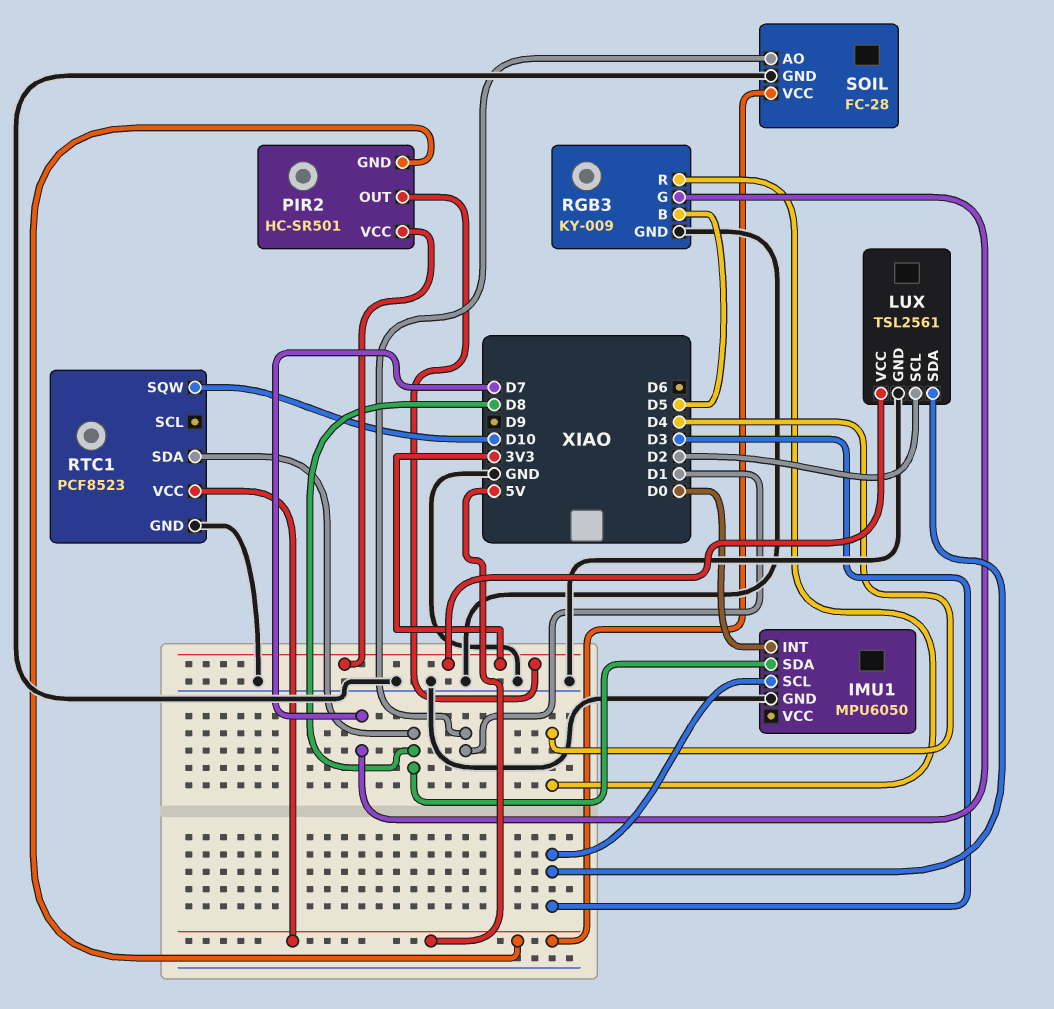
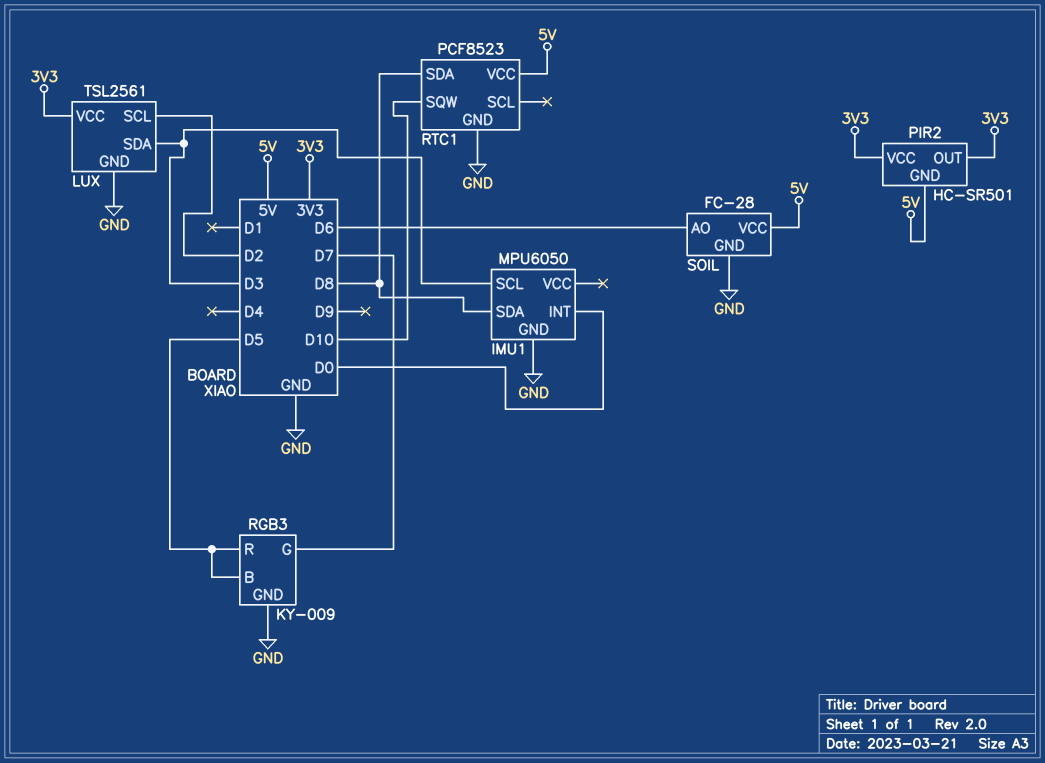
RGB3 pin R: D4 -> D5
SOIL pin AO: D1 -> D6

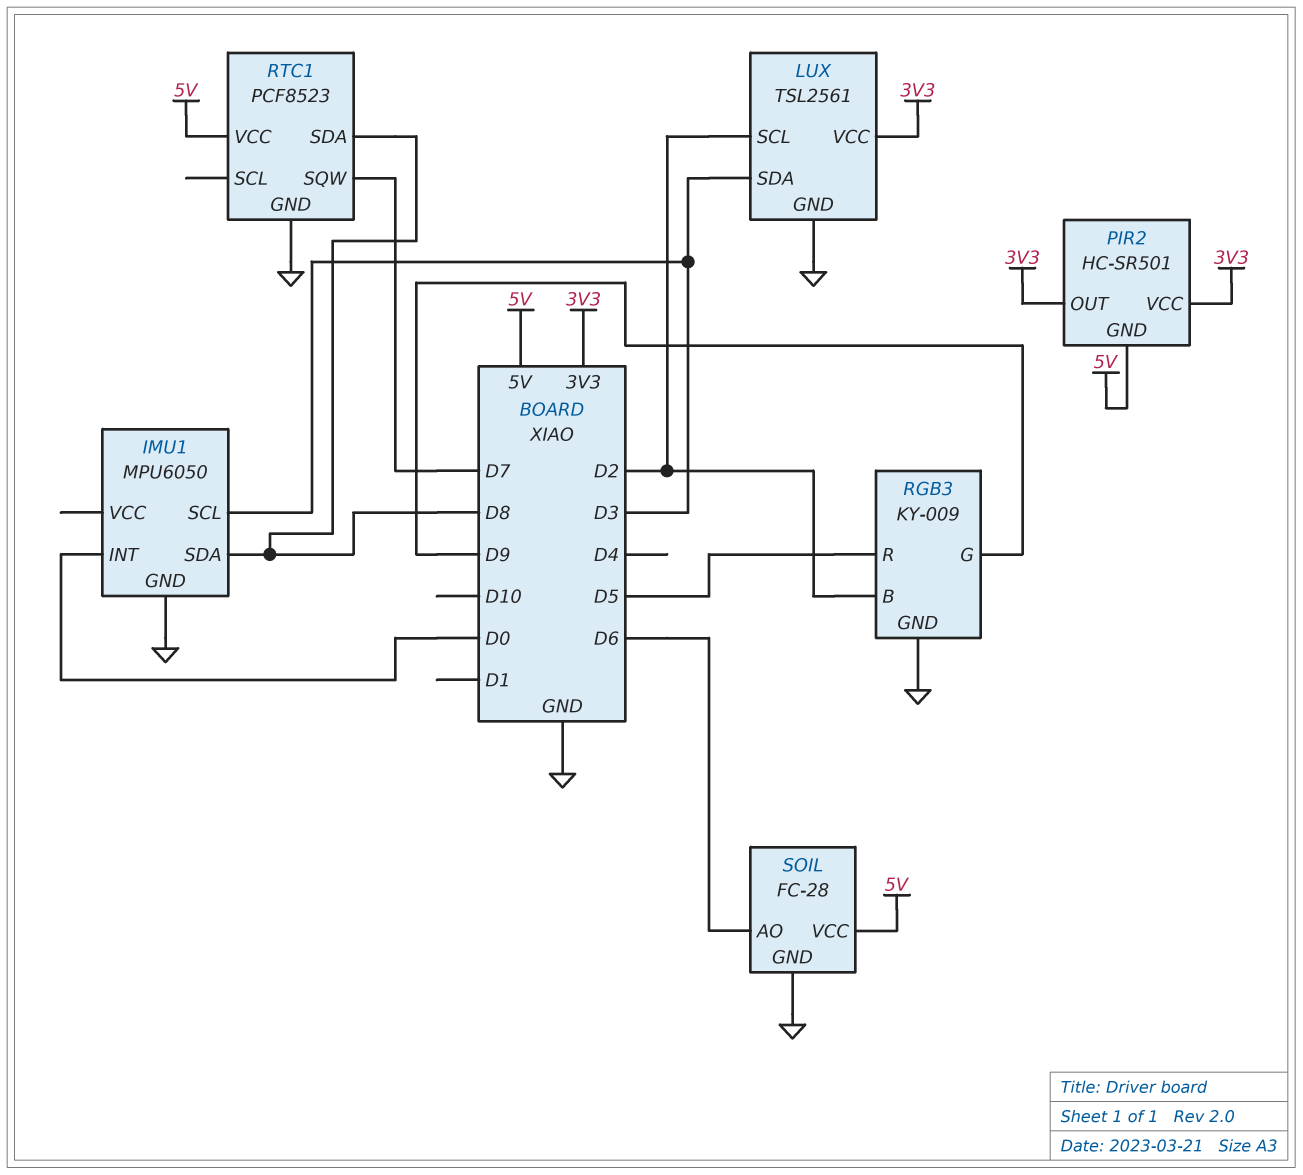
RGB3 pin B: D5 -> D2
RGB3 pin G: D7 -> D9
RTC1 pin SQW: D10 -> D7

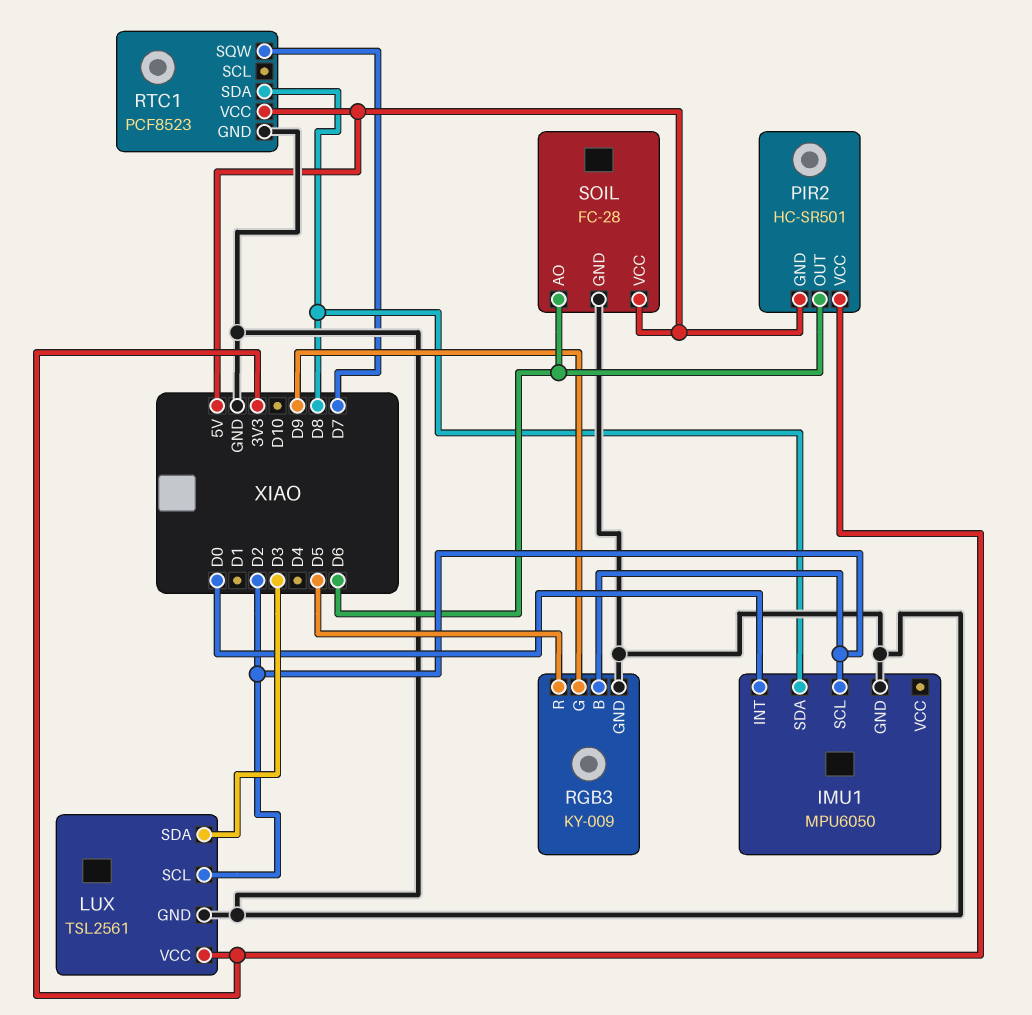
IMU1 pin SCL: D3 -> D2
PIR2 pin OUT: 3V3 -> D6

